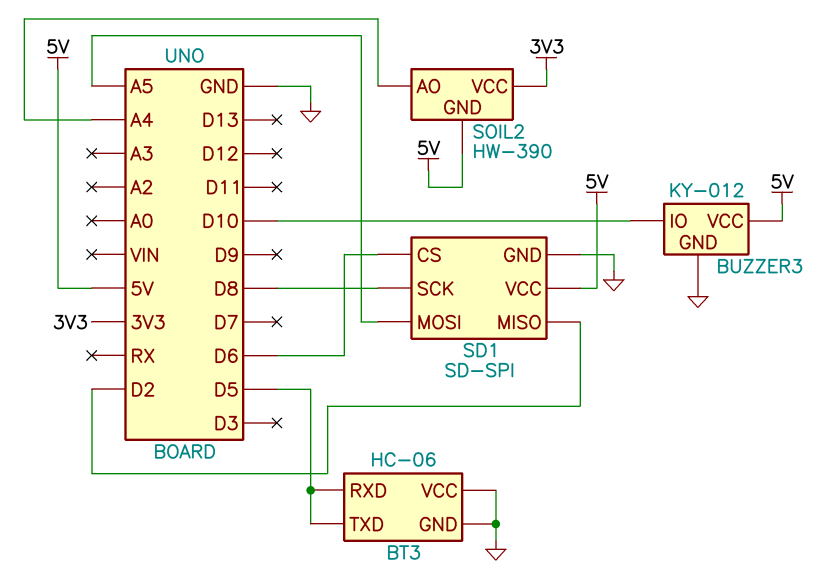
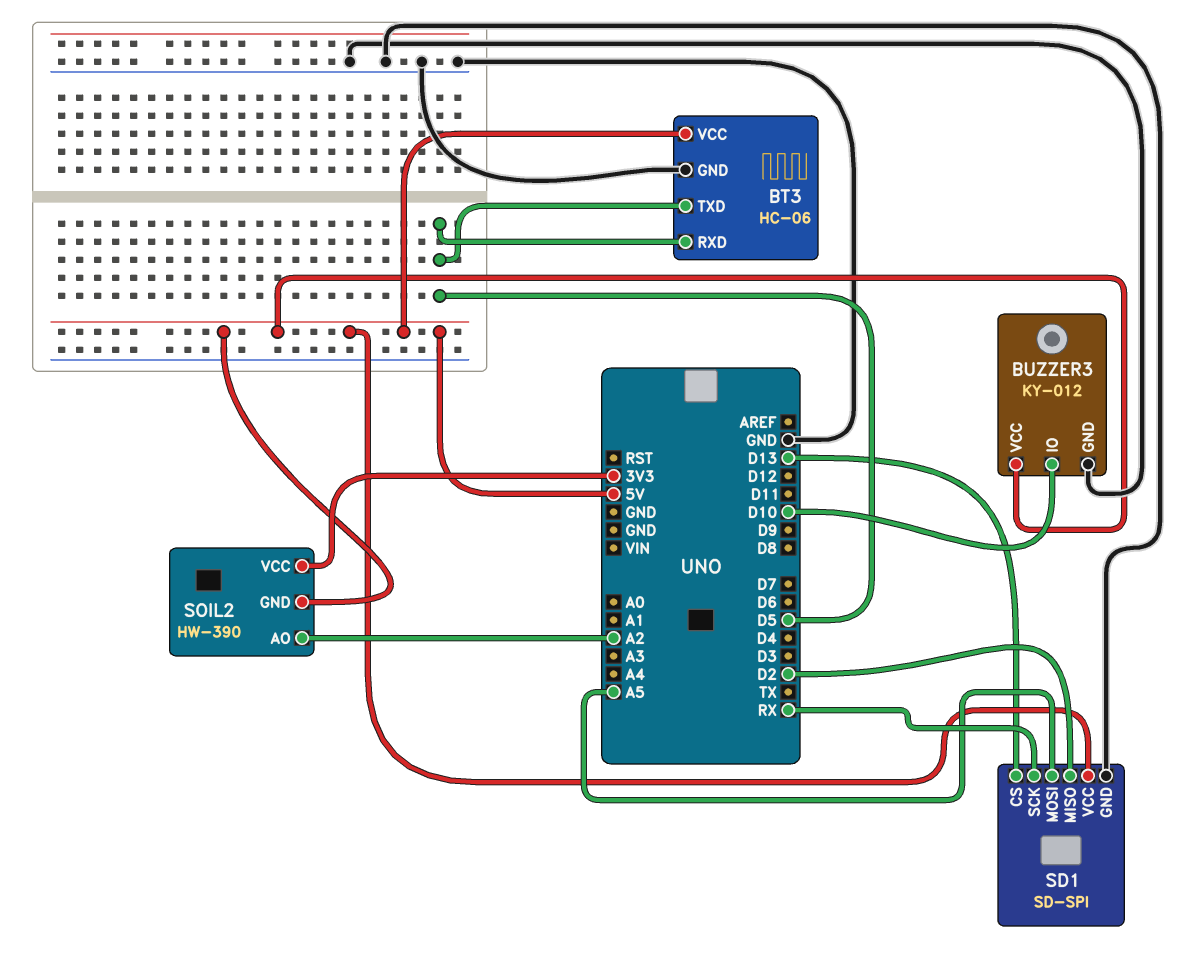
BT3 pin VCC: GND -> 5V
SD1 pin CS: D6 -> D13
SD1 pin SCK: D8 -> RX
SOIL2 pin AO: A4 -> A2

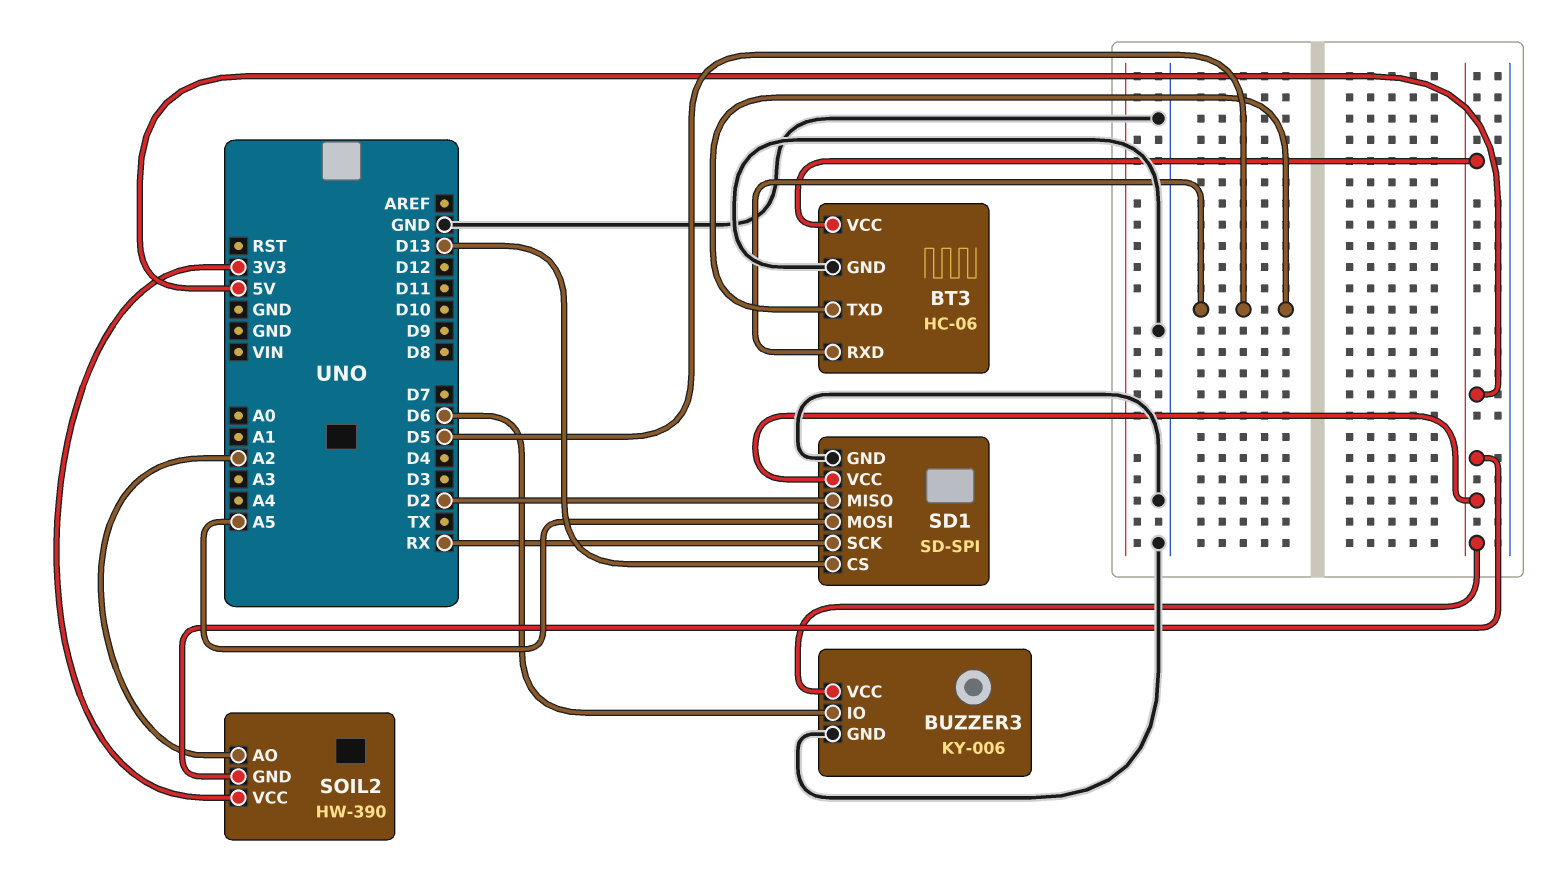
BUZZER3: KY-012 -> KY-006
BUZZER3 pin IO: D10 -> D6

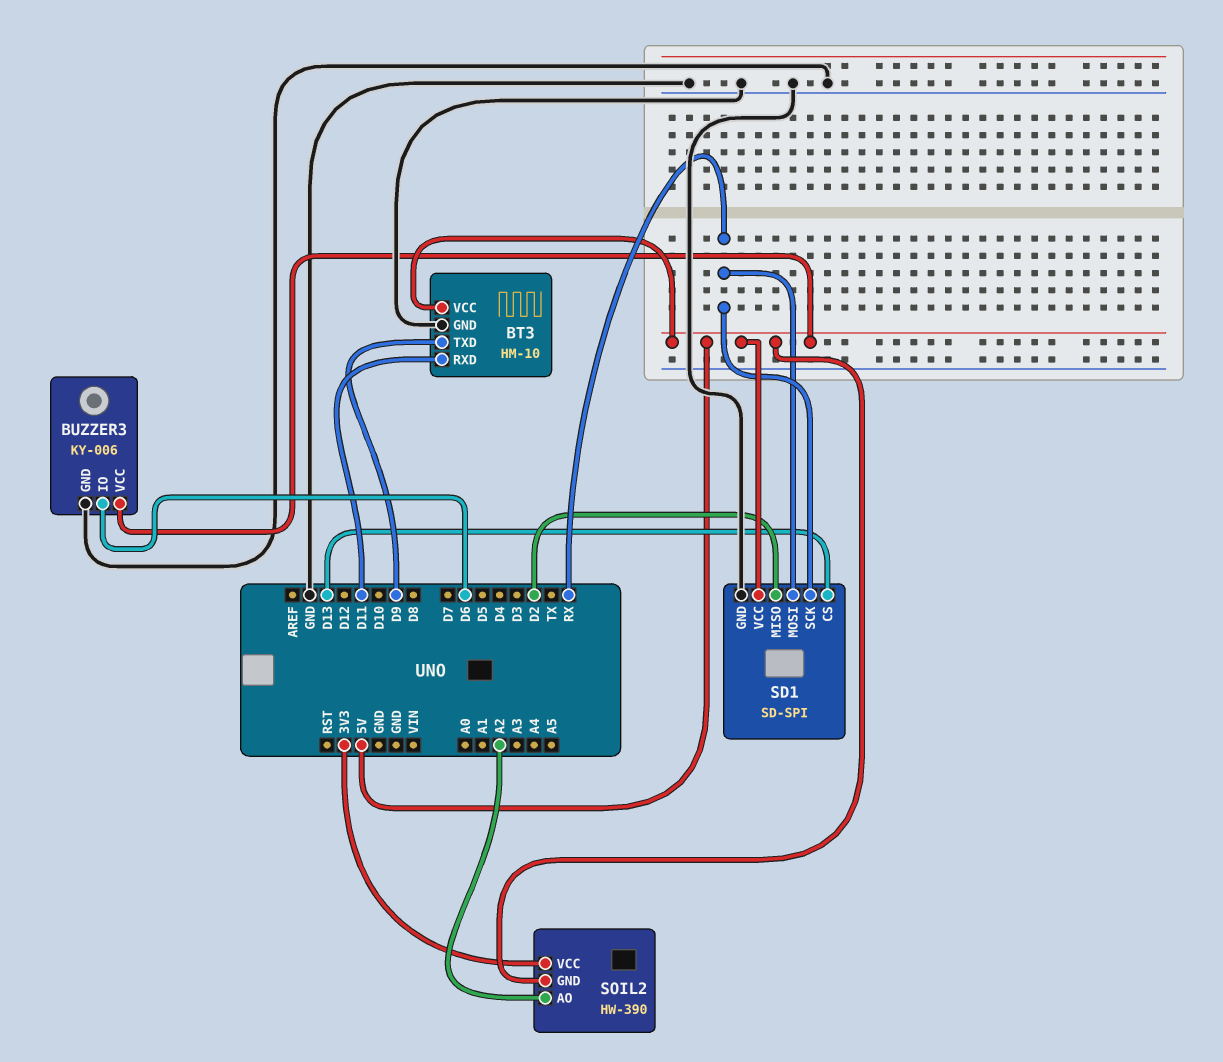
BT3: HC-06 -> HM-10
BT3 pin RXD: D5 -> D11
BT3 pin TXD: D5 -> D9
SD1 pin MOSI: A5 -> RX

